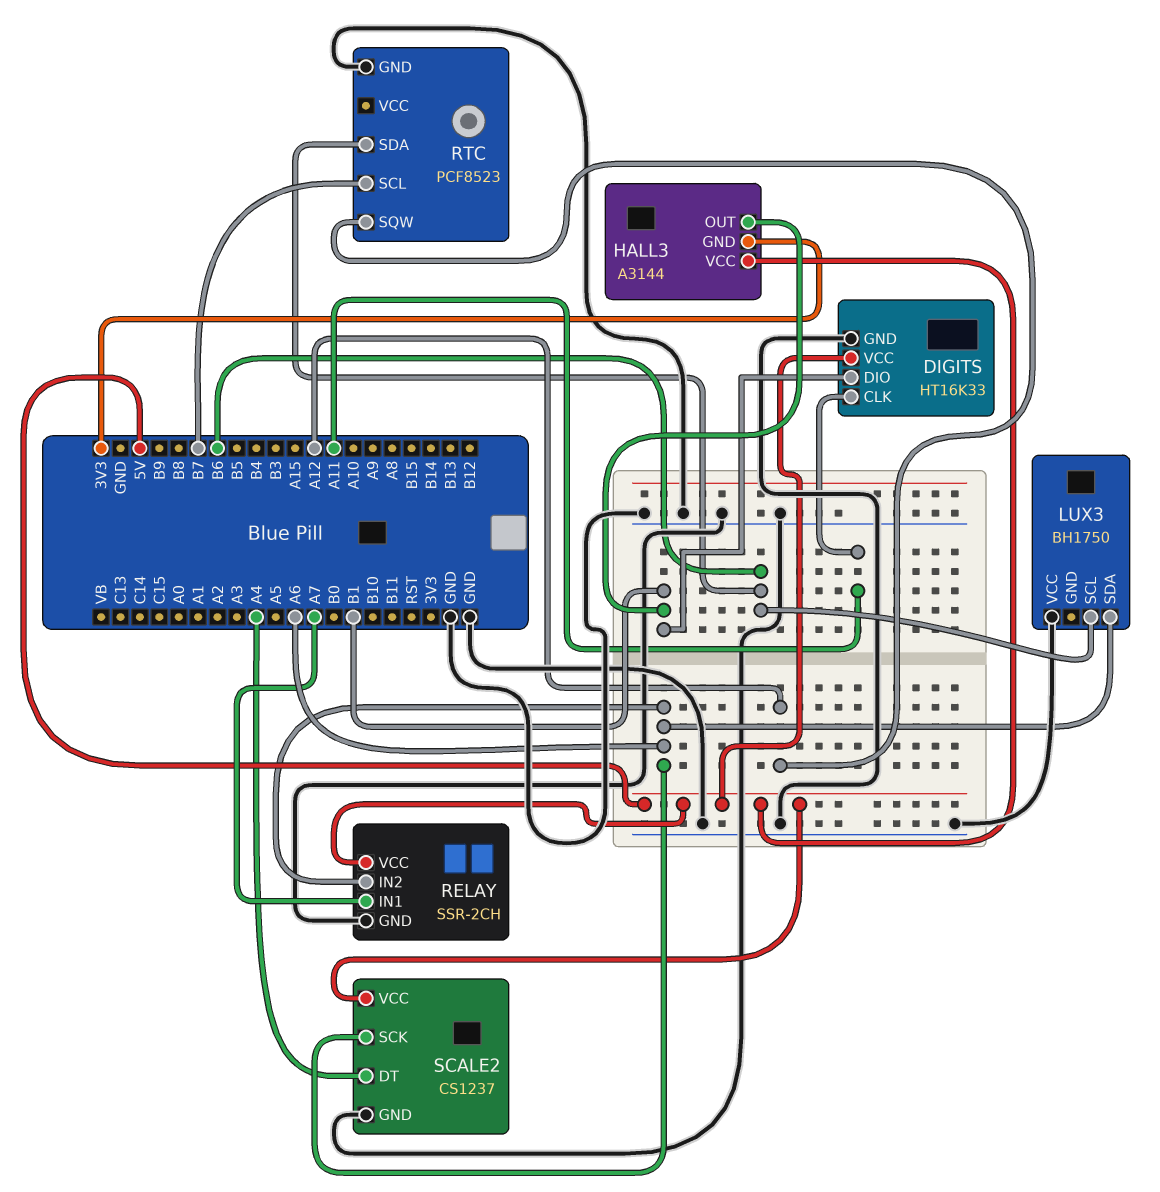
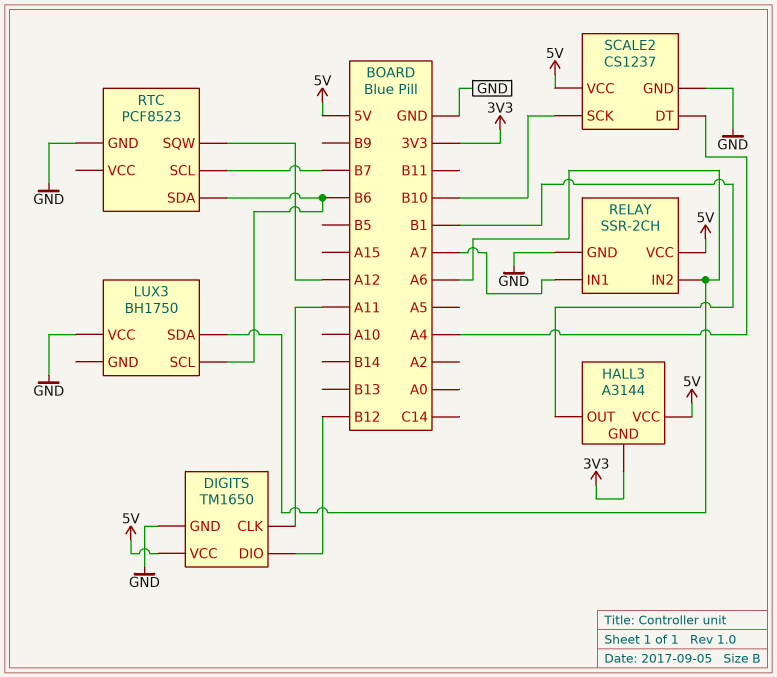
DIGITS: HT16K33 -> TM1650
DIGITS pin DIO: B1 -> B12
SCALE2 pin SCK: A6 -> B10

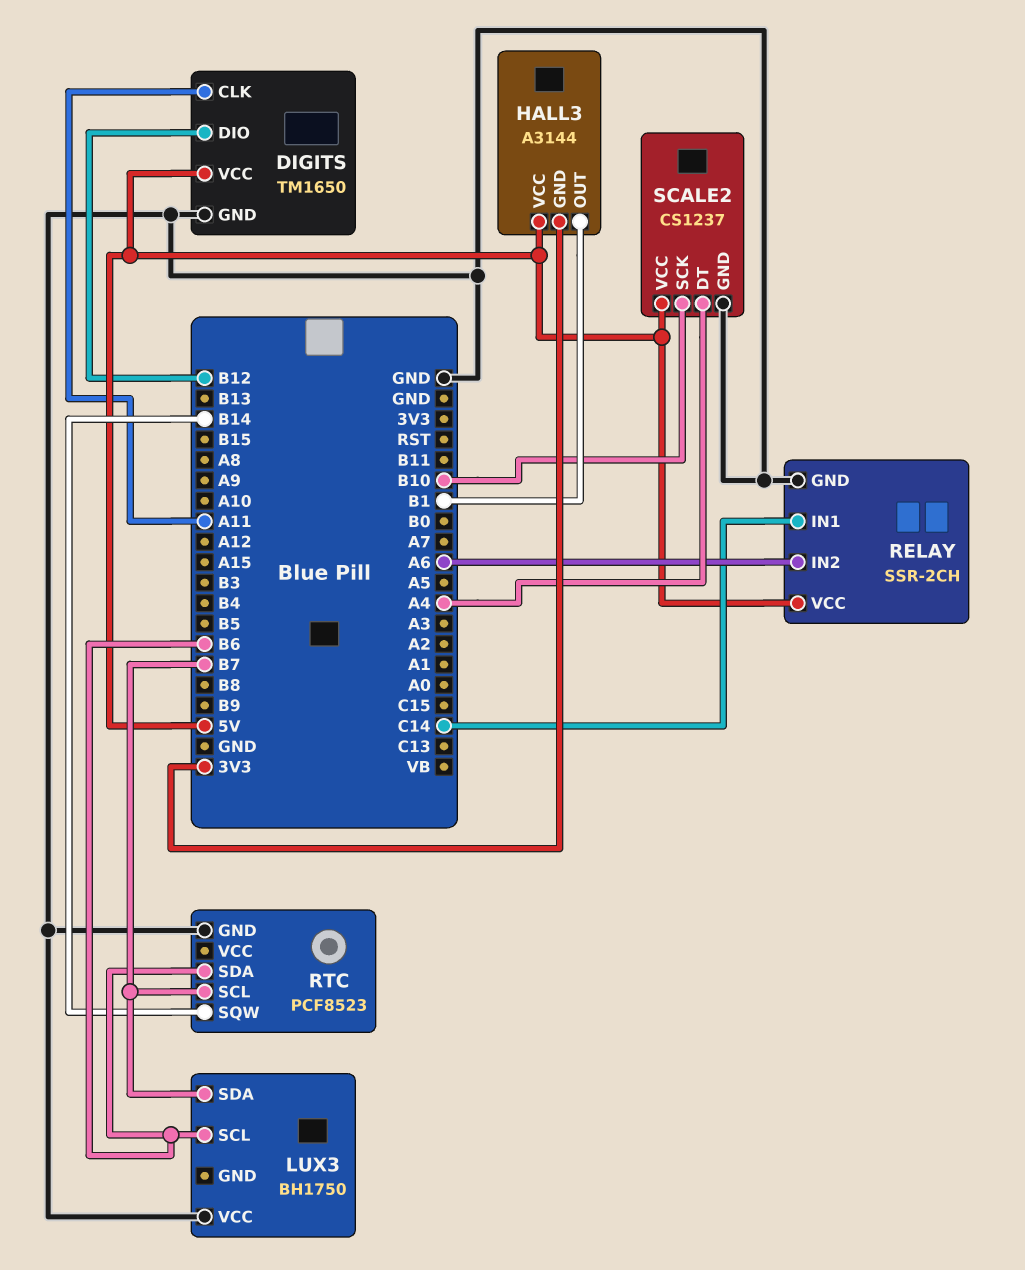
LUX3 pin SDA: A6 -> B7
RELAY pin IN1: A7 -> C14
RTC pin SQW: A12 -> B14

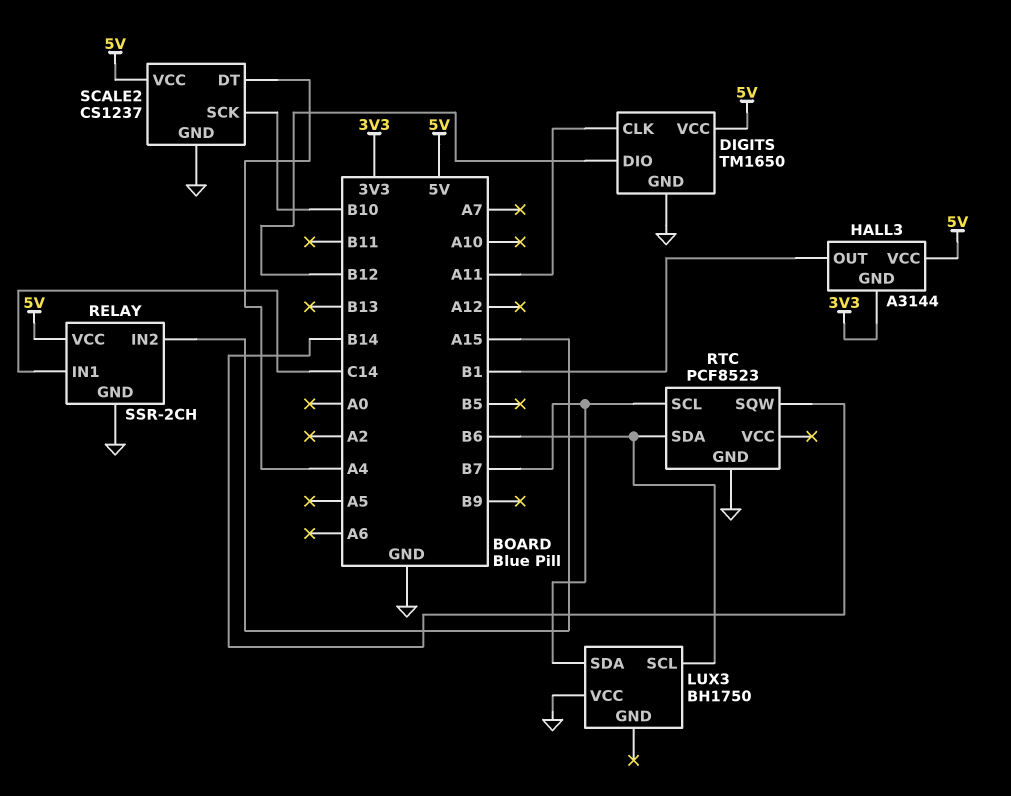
RELAY pin IN2: A6 -> A15

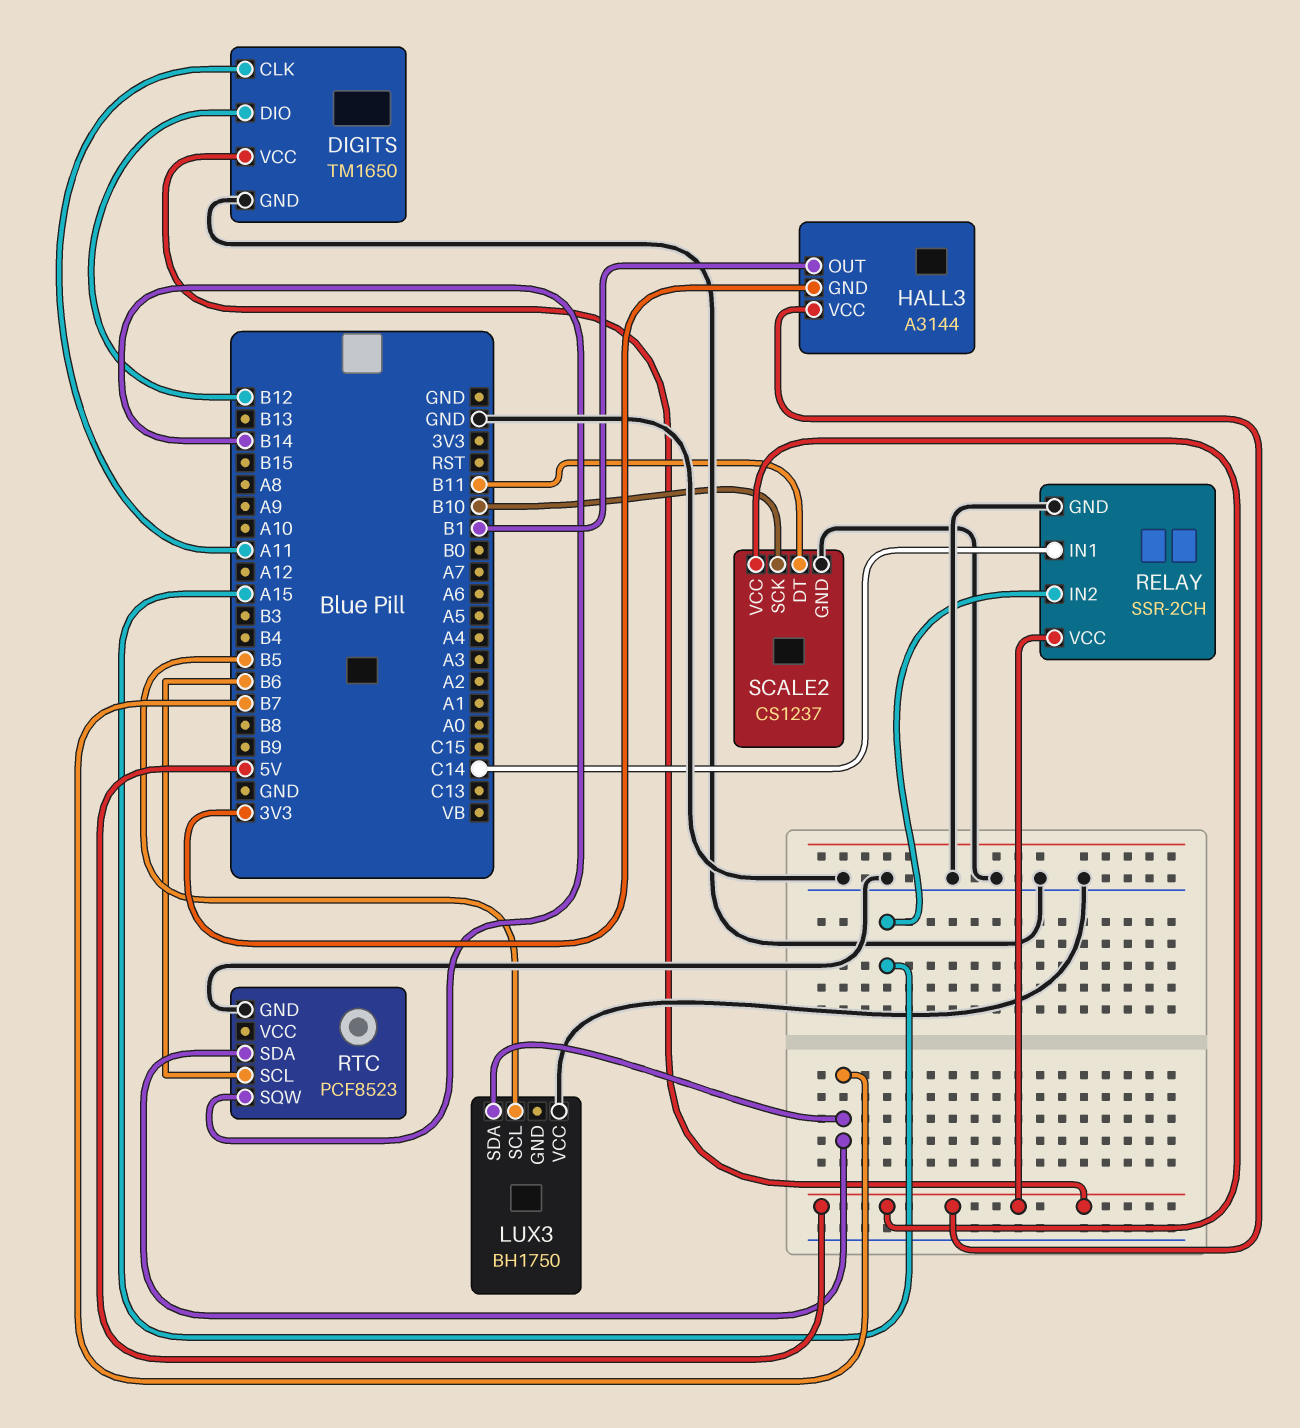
LUX3 pin SCL: B6 -> B5
RTC pin SCL: B7 -> B6
RTC pin SDA: B6 -> B7
SCALE2 pin DT: A4 -> B11

